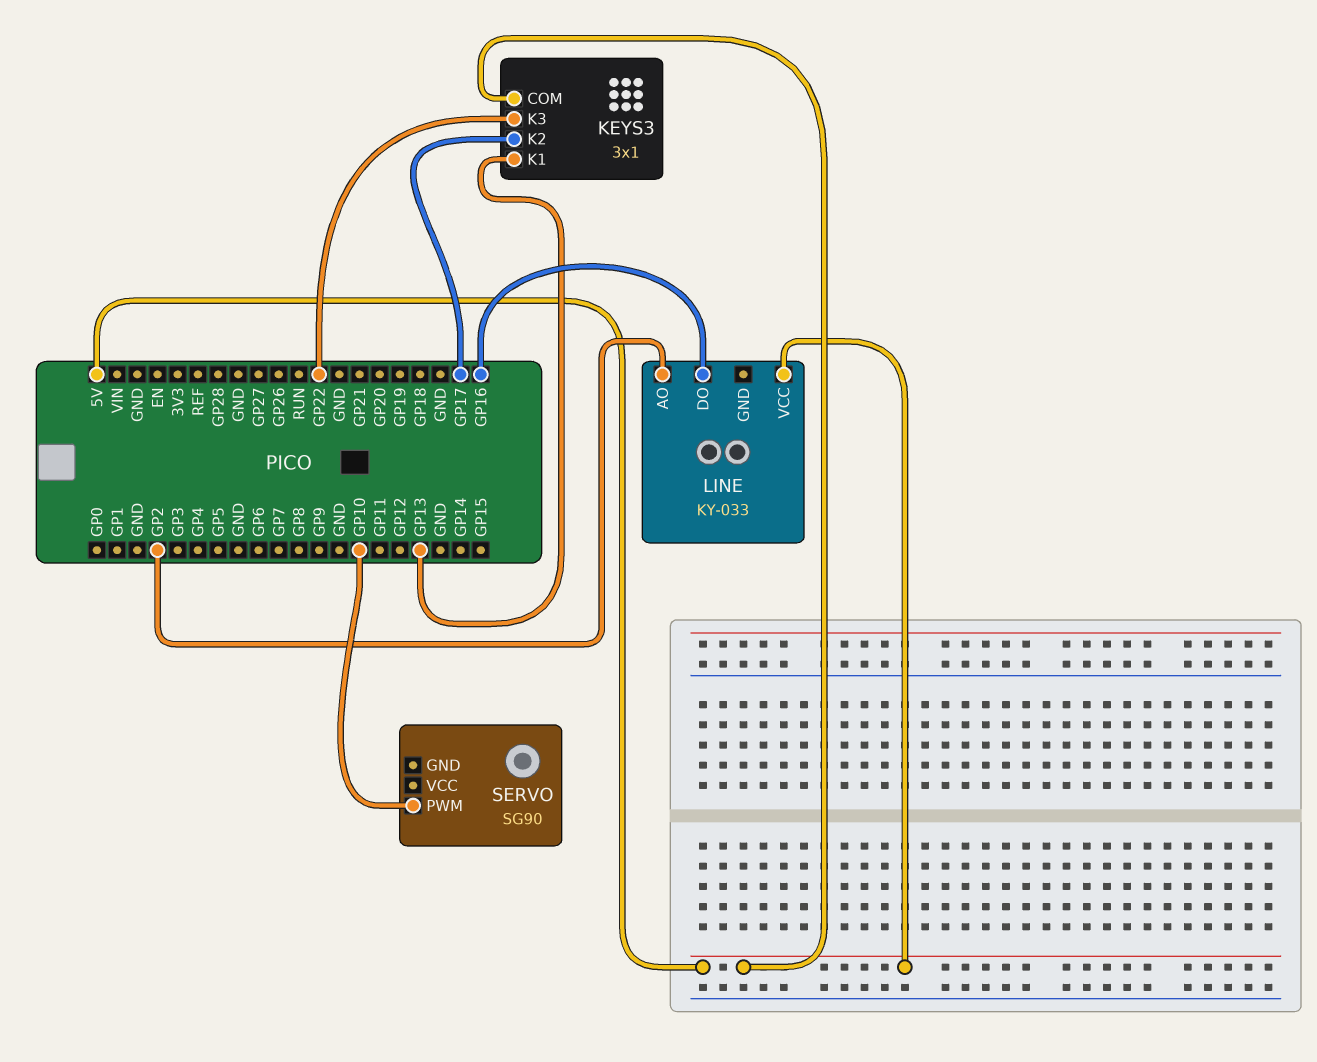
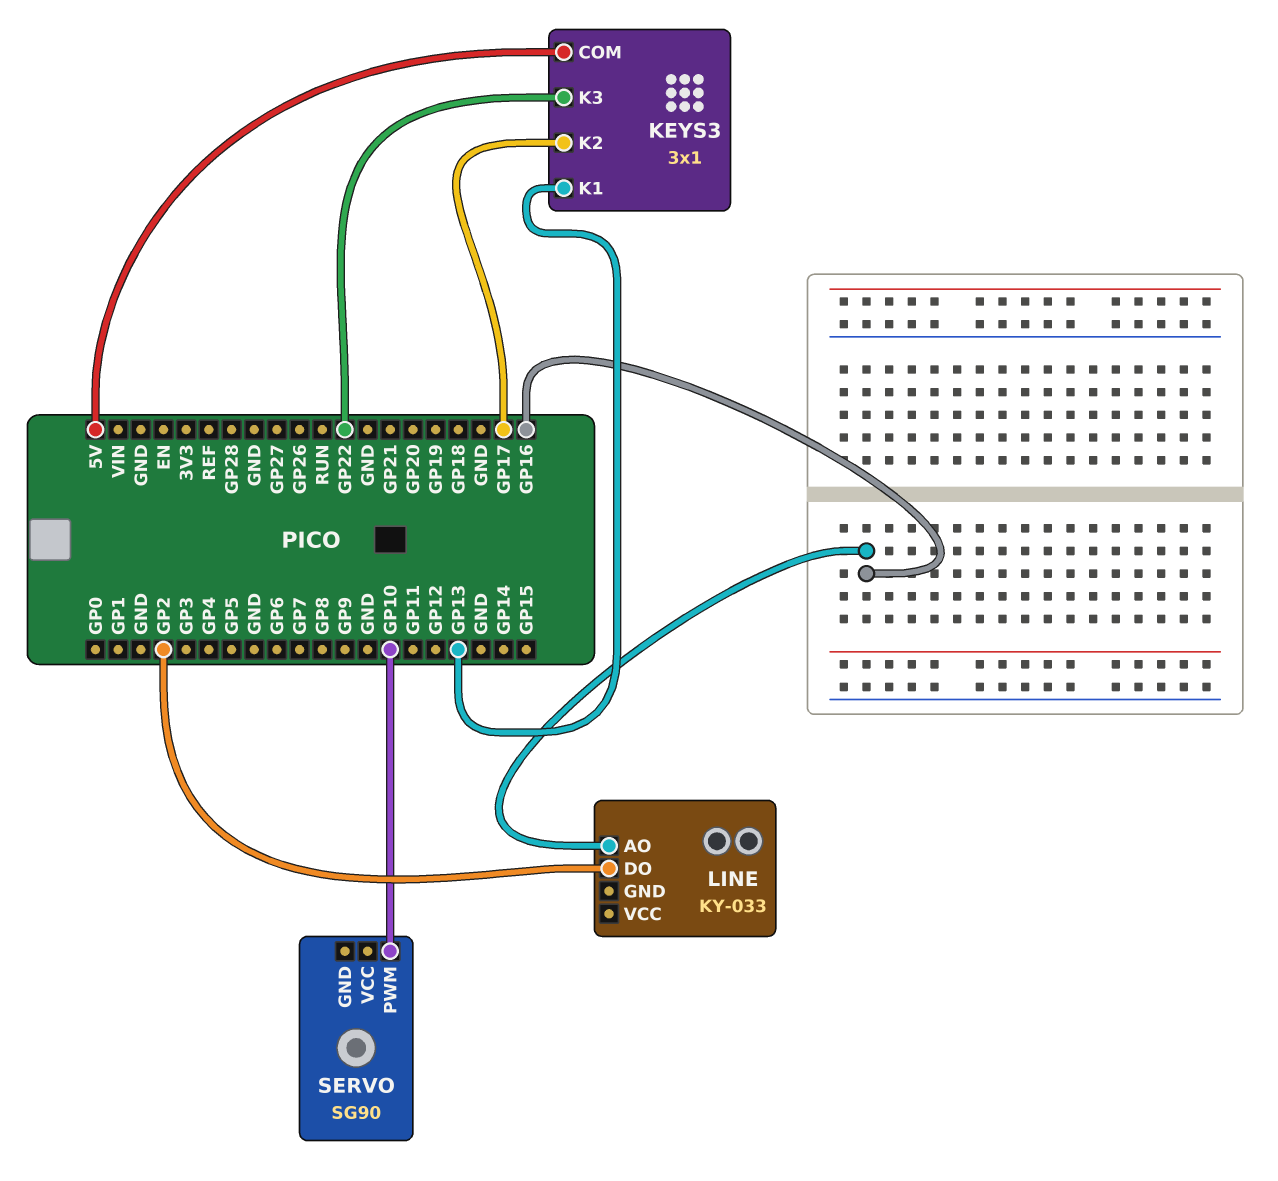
LINE pin AO: GP2 -> GP16
LINE pin DO: GP16 -> GP2
LINE pin VCC: 5V -> none

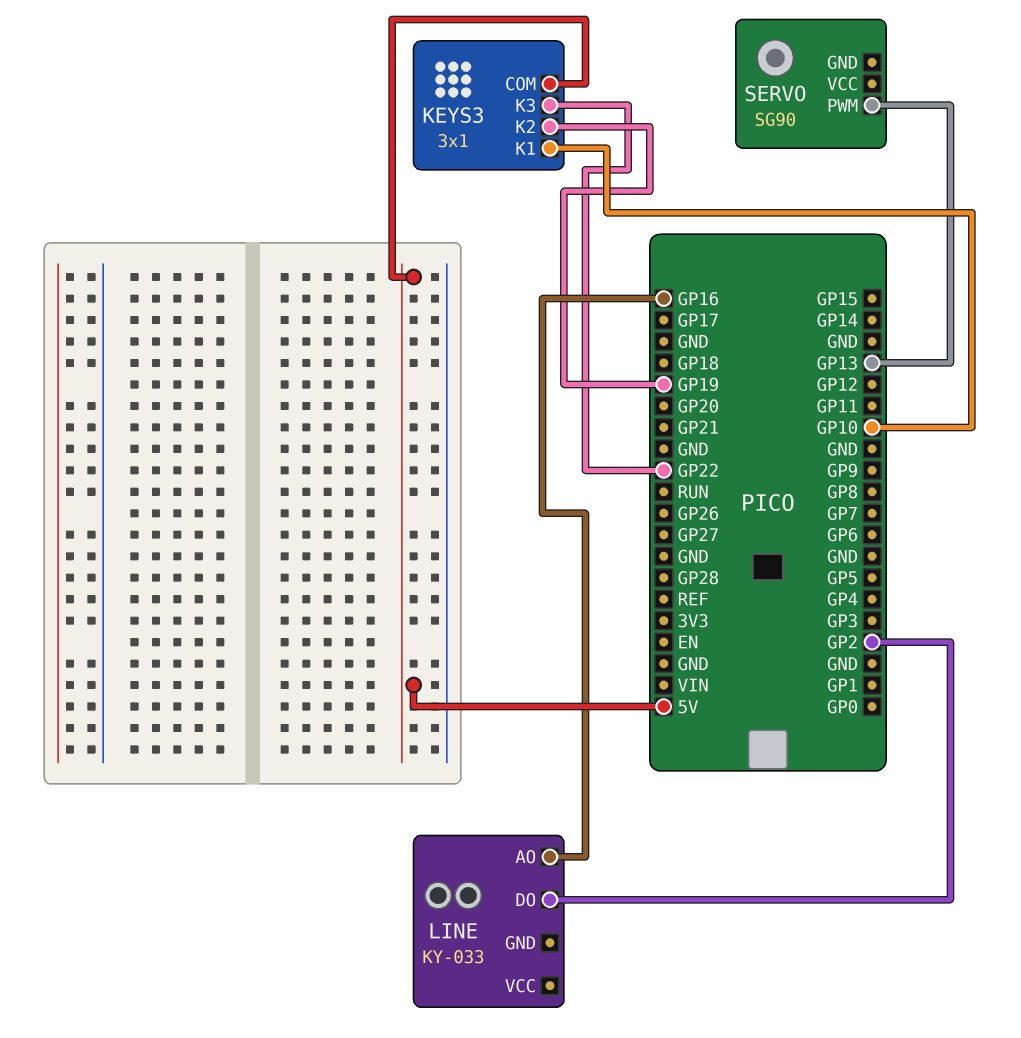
KEYS3 pin K1: GP13 -> GP10
KEYS3 pin K2: GP17 -> GP19
SERVO pin PWM: GP10 -> GP13

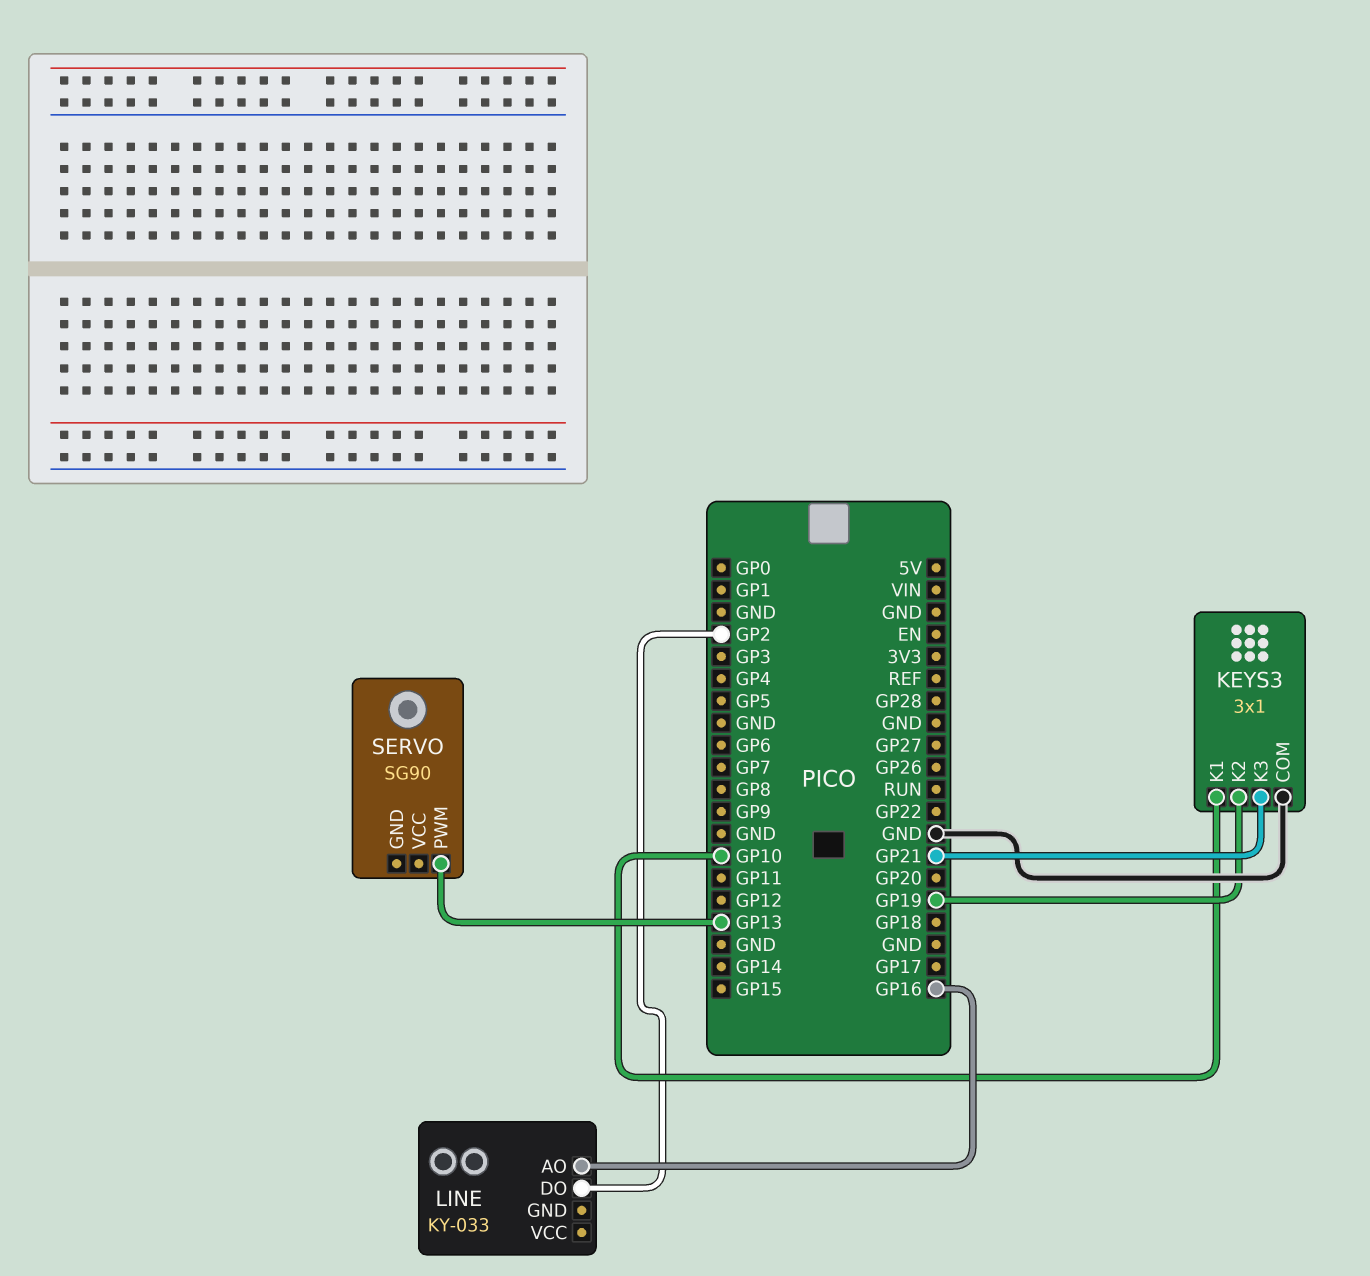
KEYS3 pin COM: 5V -> GND
KEYS3 pin K3: GP22 -> GP21

